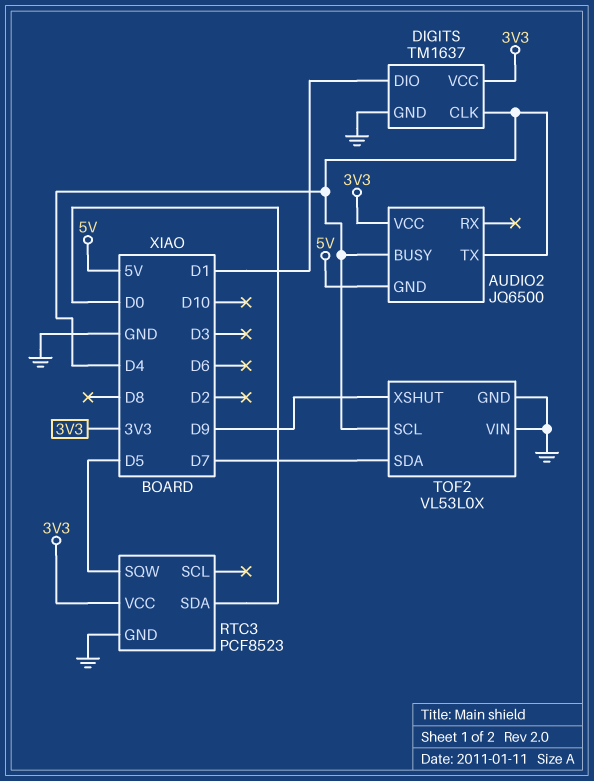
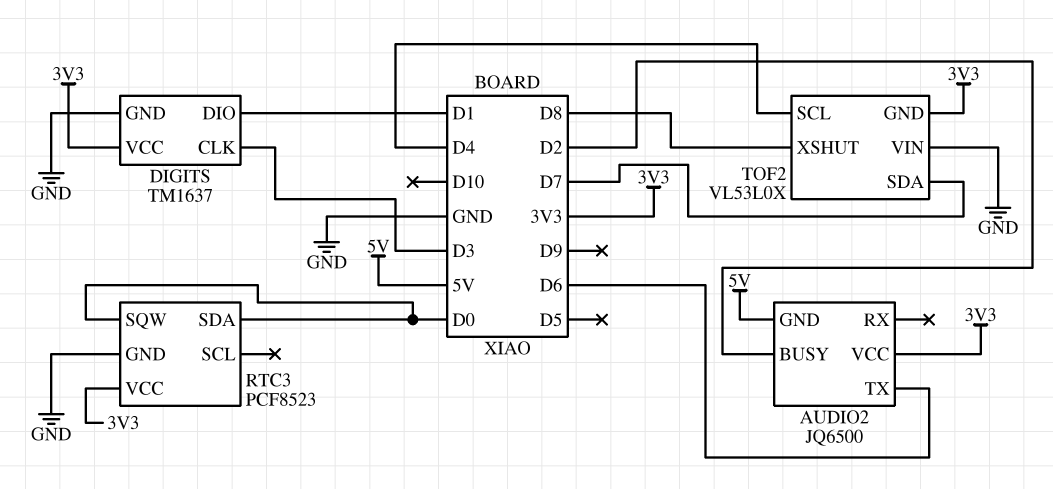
AUDIO2 pin BUSY: D4 -> D2
AUDIO2 pin TX: D4 -> D6
DIGITS pin CLK: D4 -> D3
RTC3 pin SQW: D5 -> D0
TOF2 pin GND: GND -> 3V3
TOF2 pin XSHUT: D9 -> D8

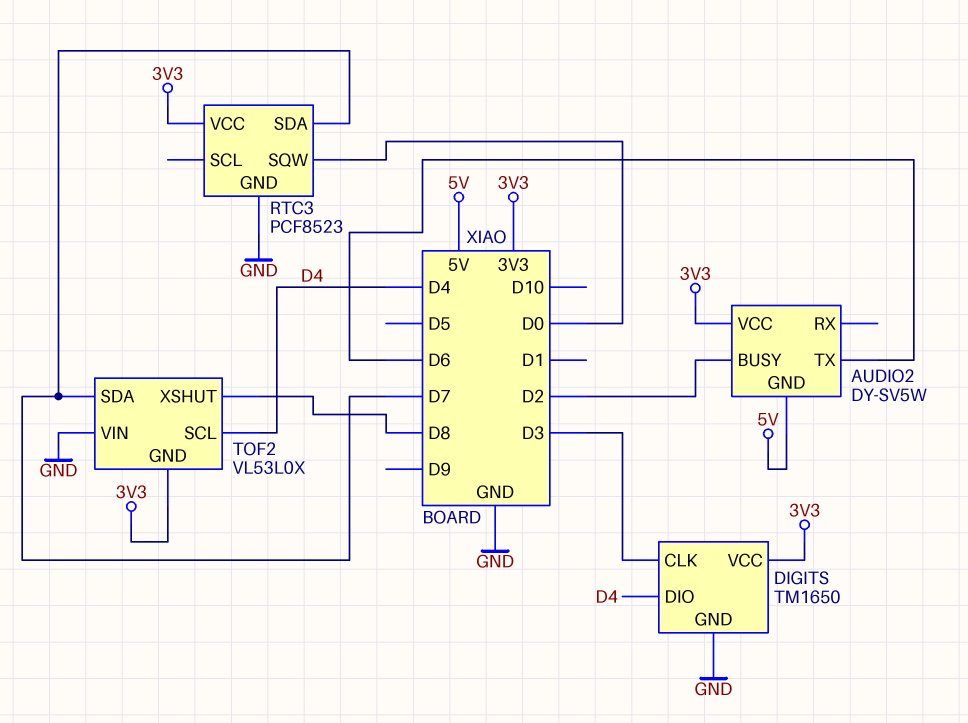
AUDIO2: JQ6500 -> DY-SV5W
DIGITS: TM1637 -> TM1650
DIGITS pin DIO: D1 -> D4
RTC3 pin SDA: D0 -> D7

